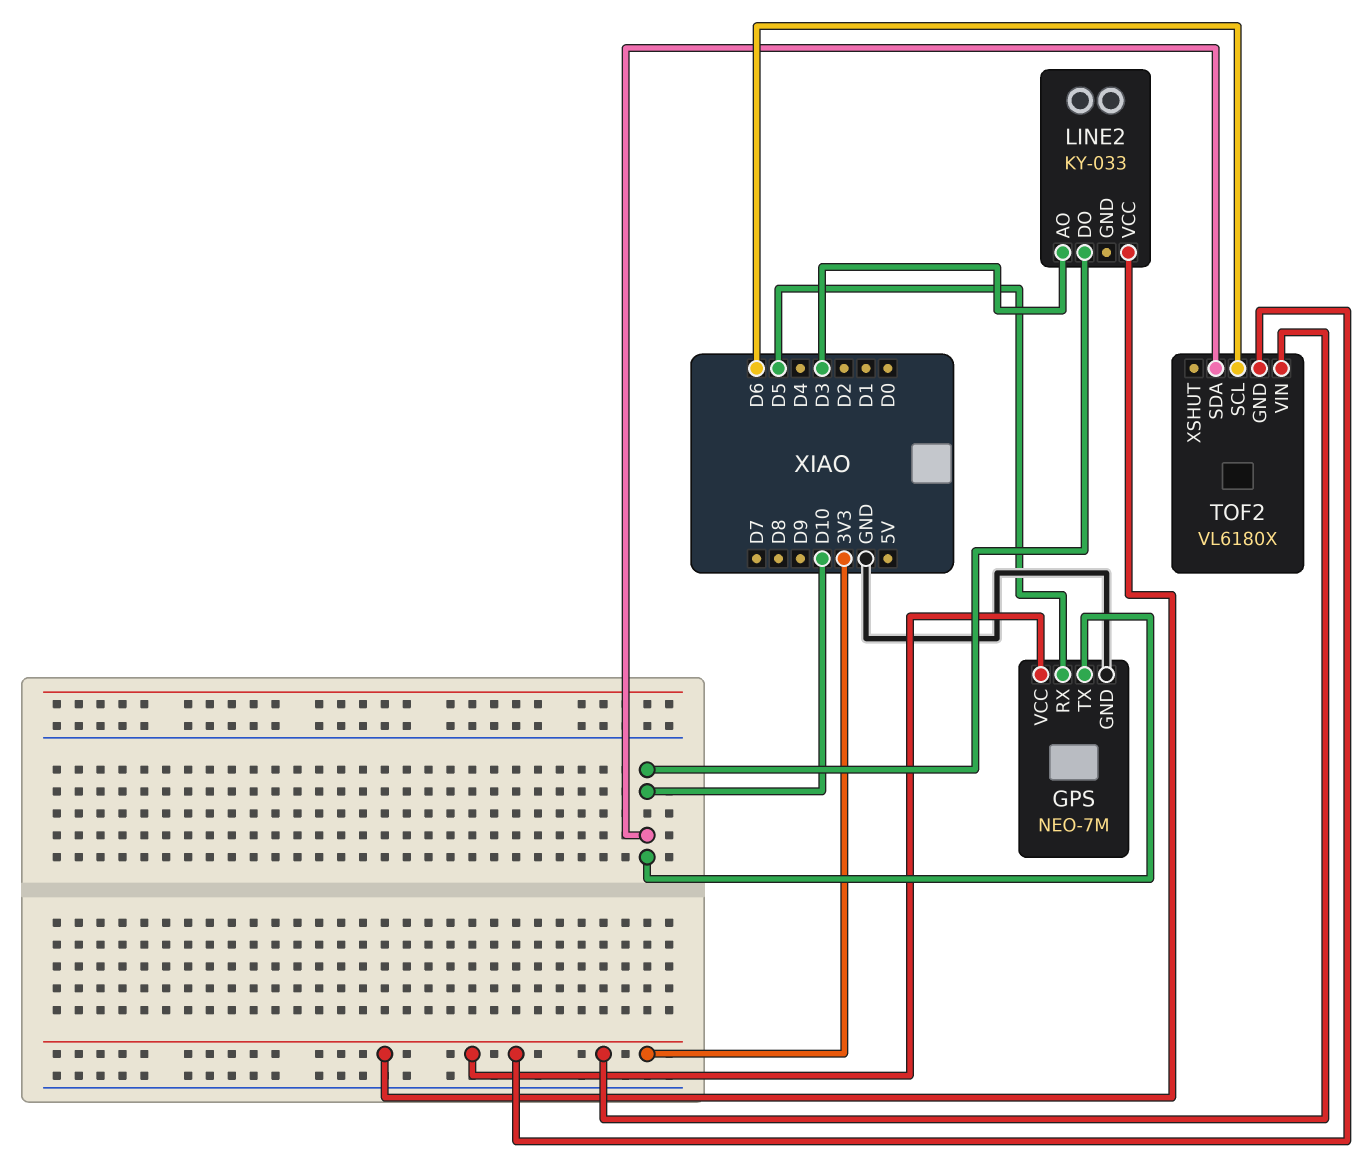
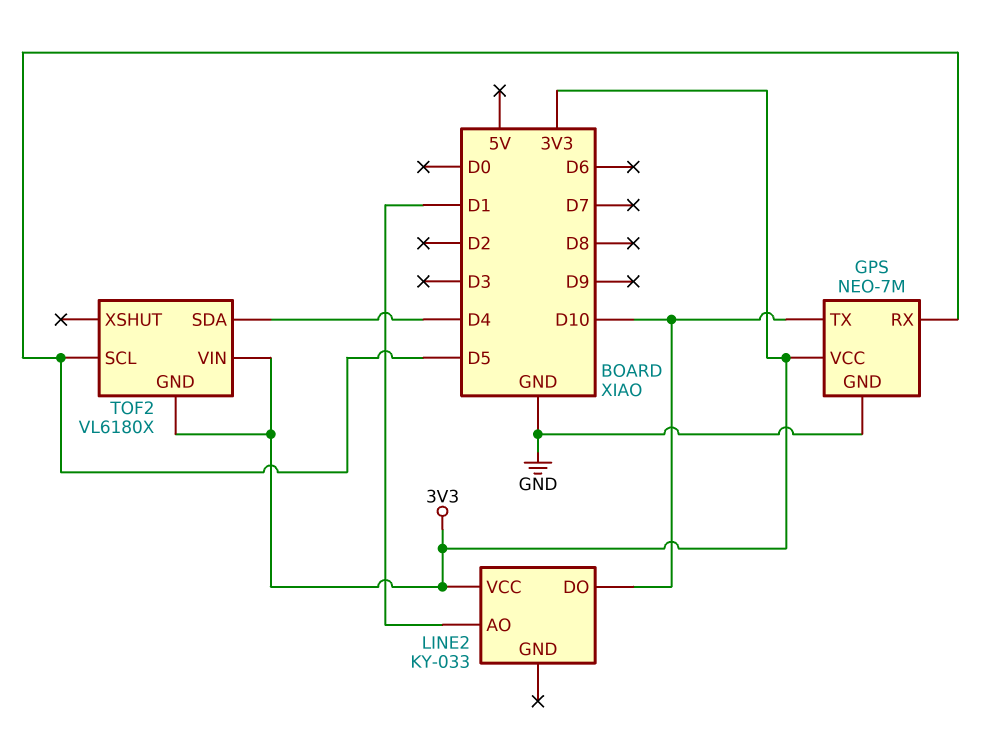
LINE2 pin AO: D3 -> D1
TOF2 pin SCL: D6 -> D5
TOF2 pin SDA: D10 -> D4

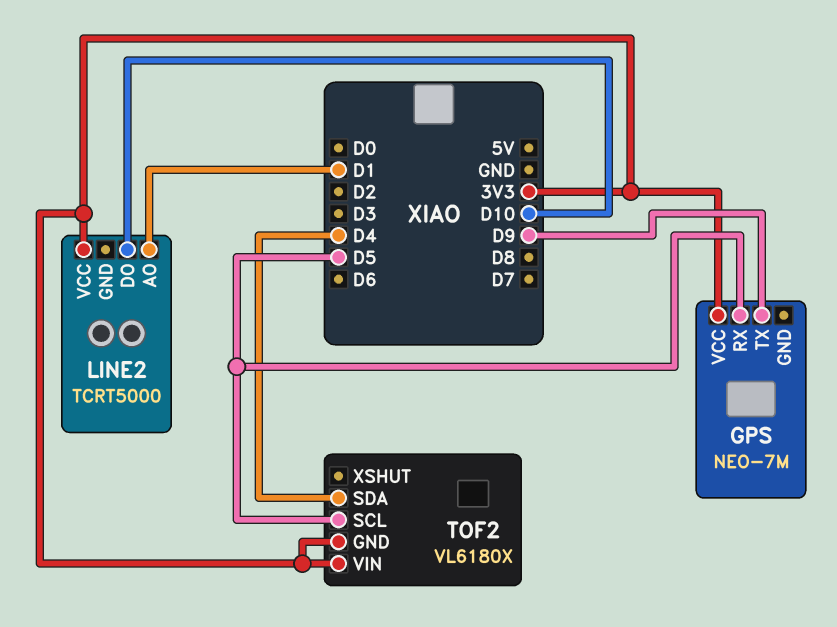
GPS pin GND: GND -> none
GPS pin TX: D10 -> D9
LINE2: KY-033 -> TCRT5000

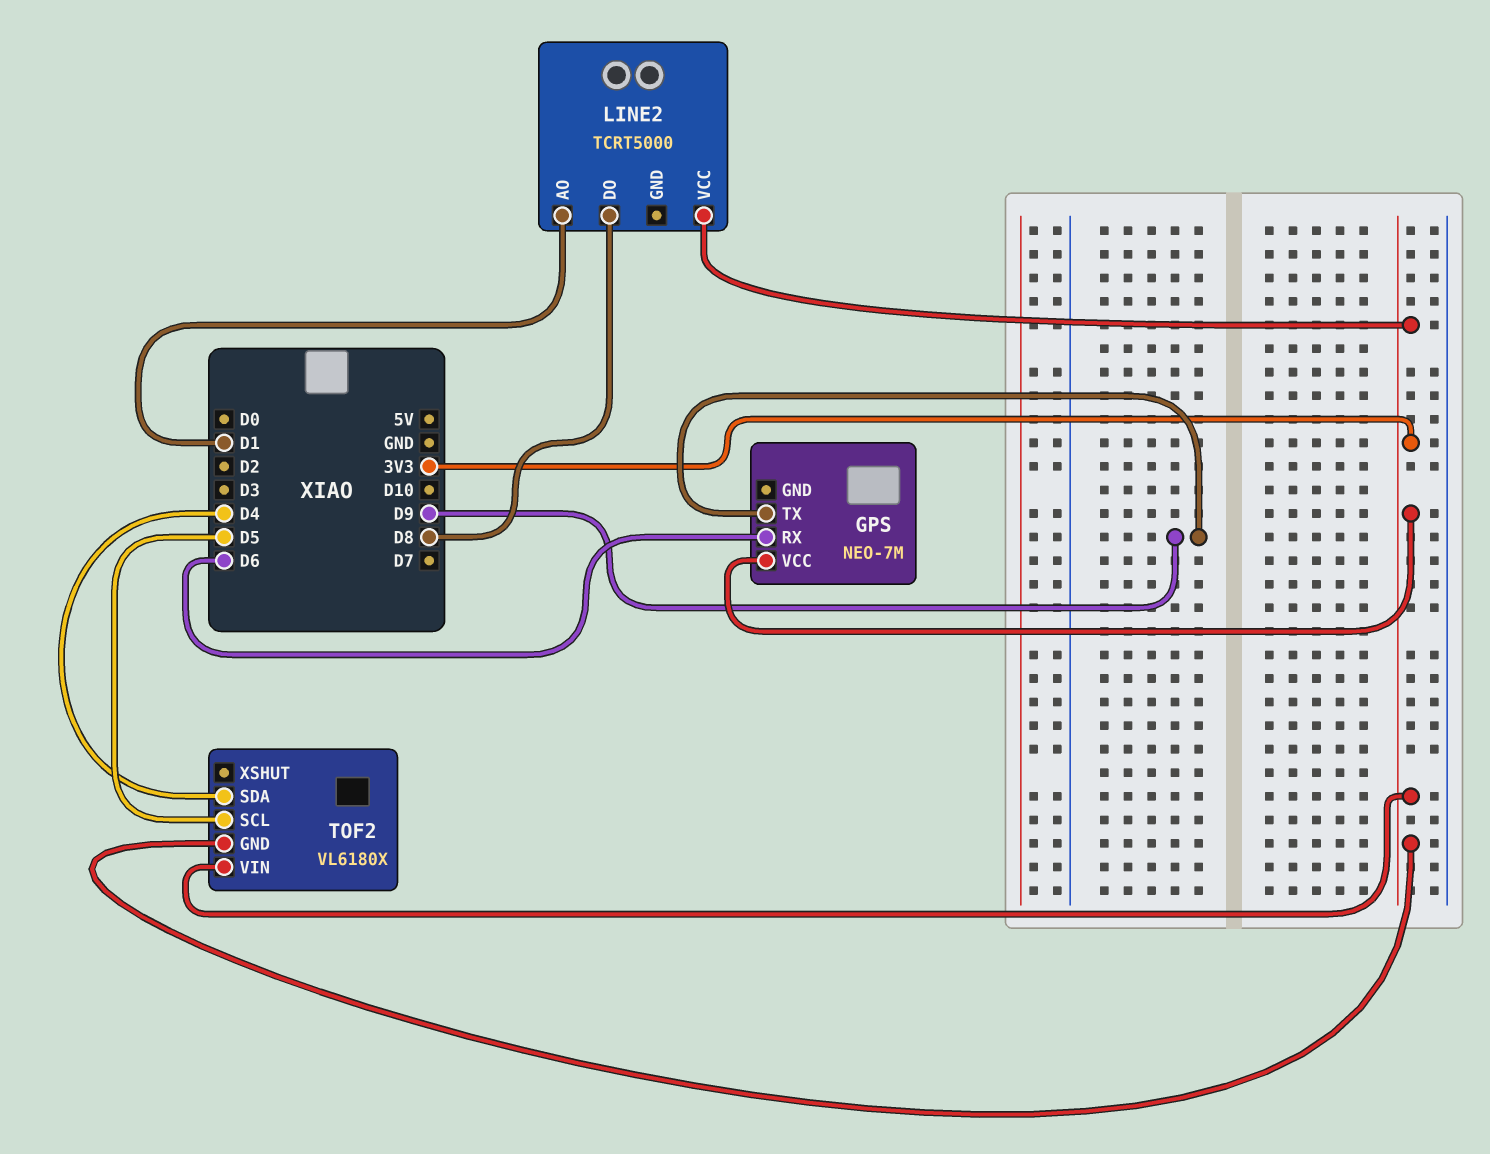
GPS pin RX: D5 -> D6
LINE2 pin DO: D10 -> D8

